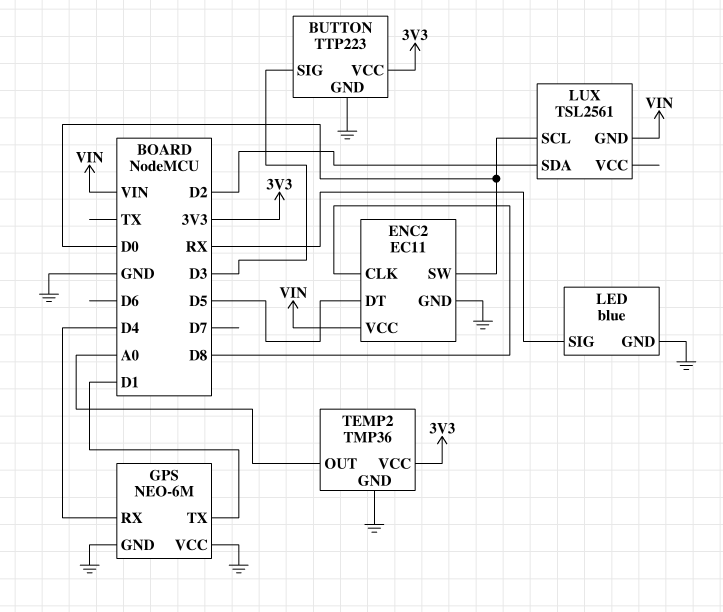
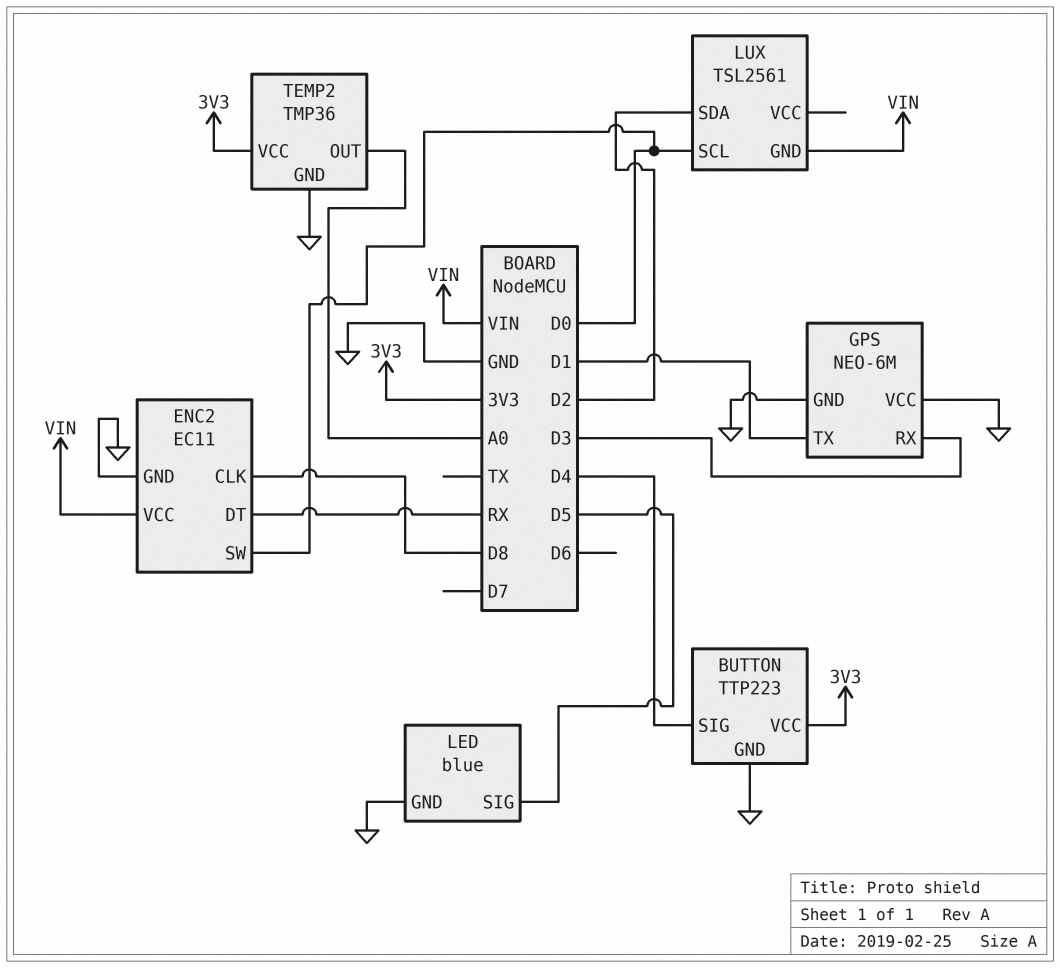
BUTTON pin SIG: D3 -> D4
ENC2 pin DT: D5 -> RX
GPS pin RX: D4 -> D3
LED pin SIG: RX -> D5

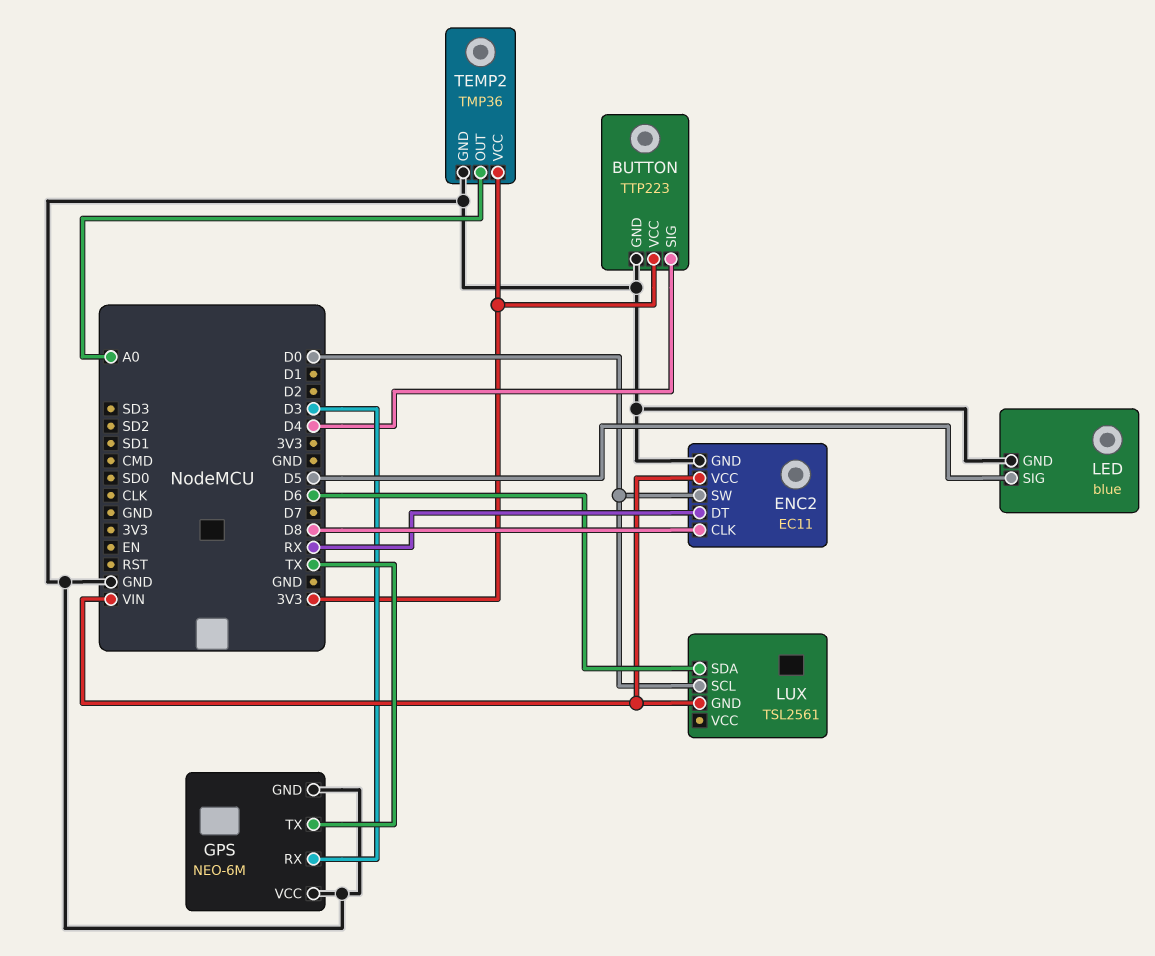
GPS pin TX: D1 -> TX
LUX pin SDA: D2 -> D6

